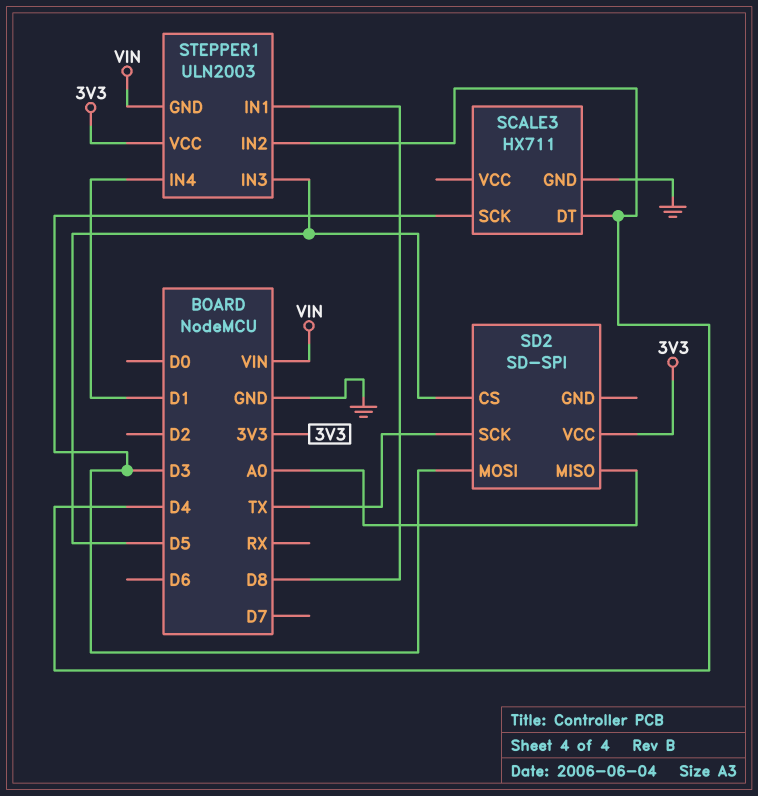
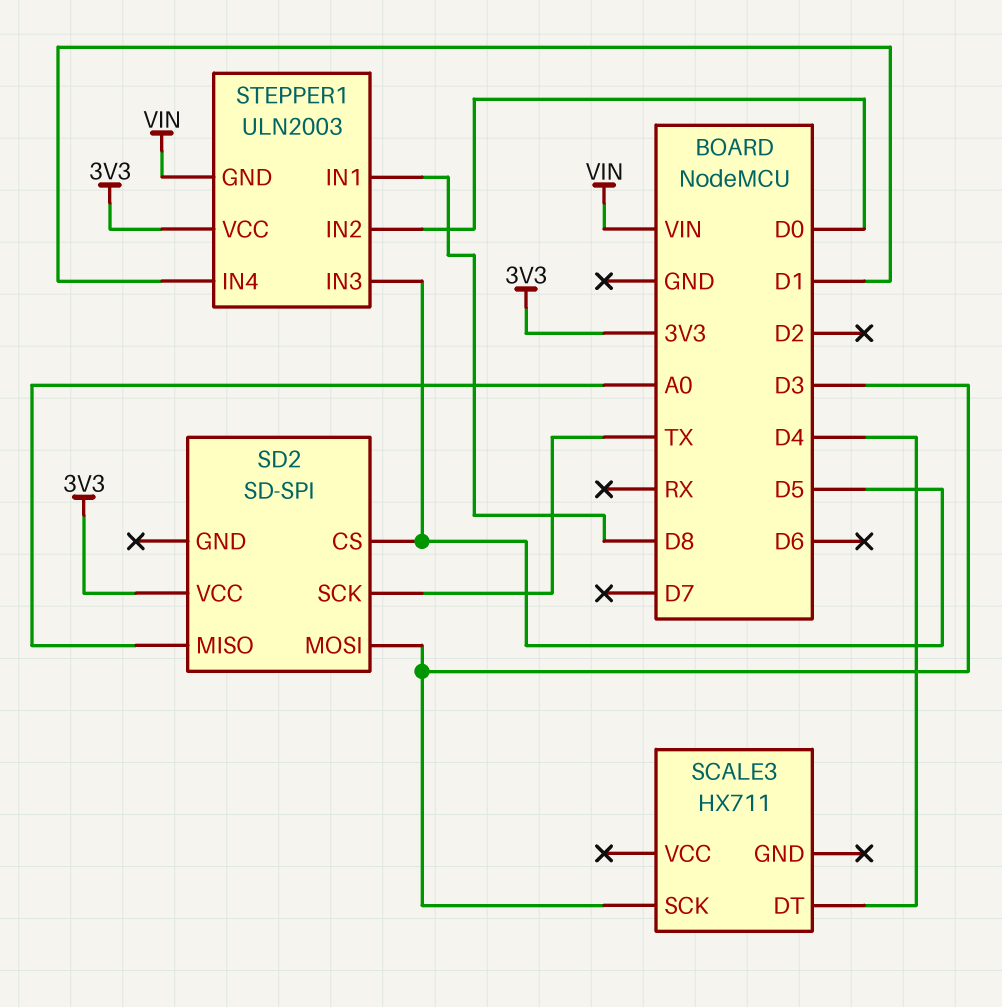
SCALE3 pin GND: GND -> none
STEPPER1 pin IN2: D4 -> D0

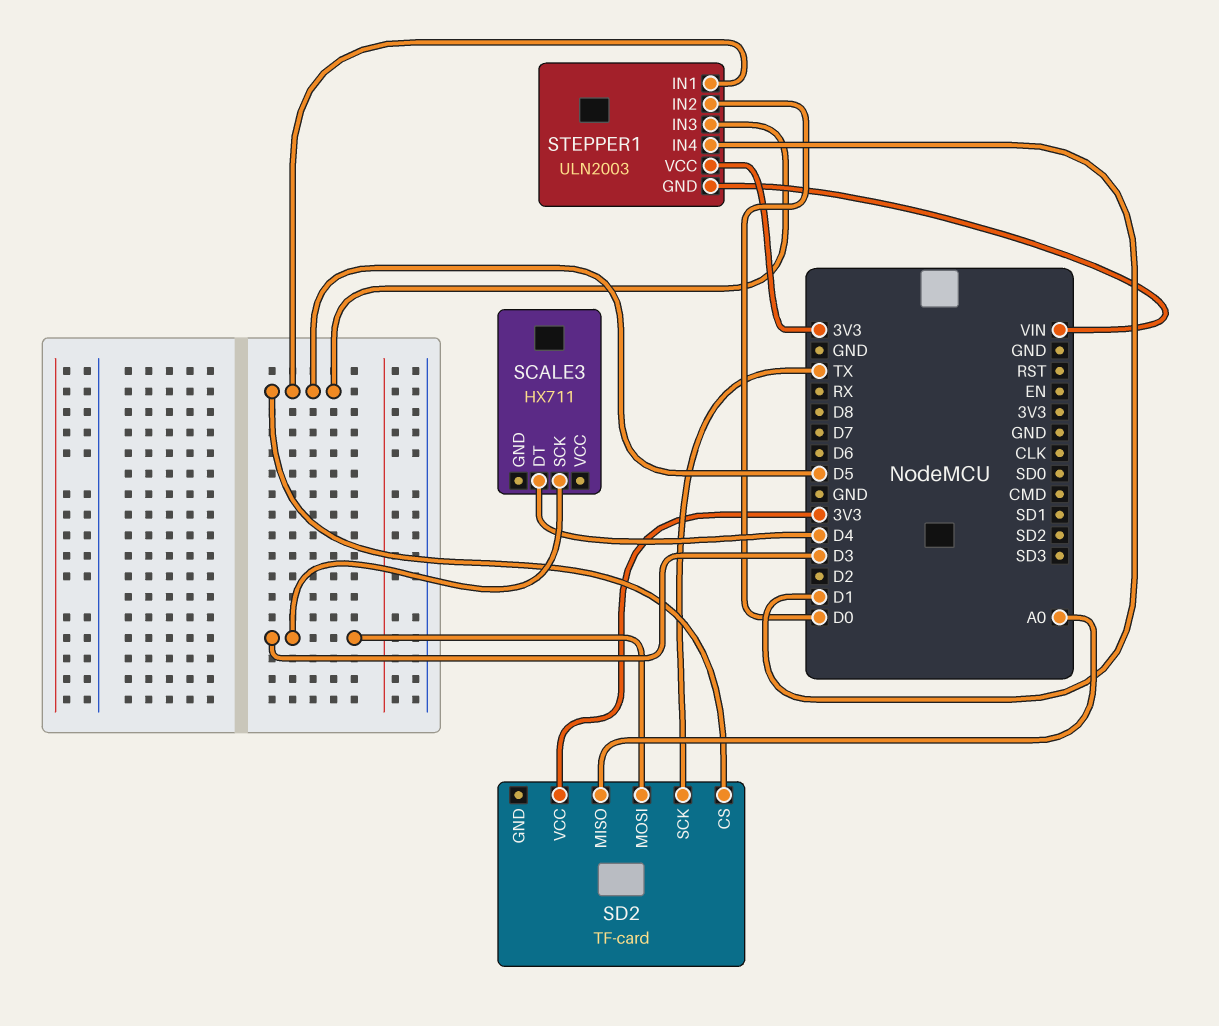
SD2: SD-SPI -> TF-card
STEPPER1 pin IN1: D8 -> D5

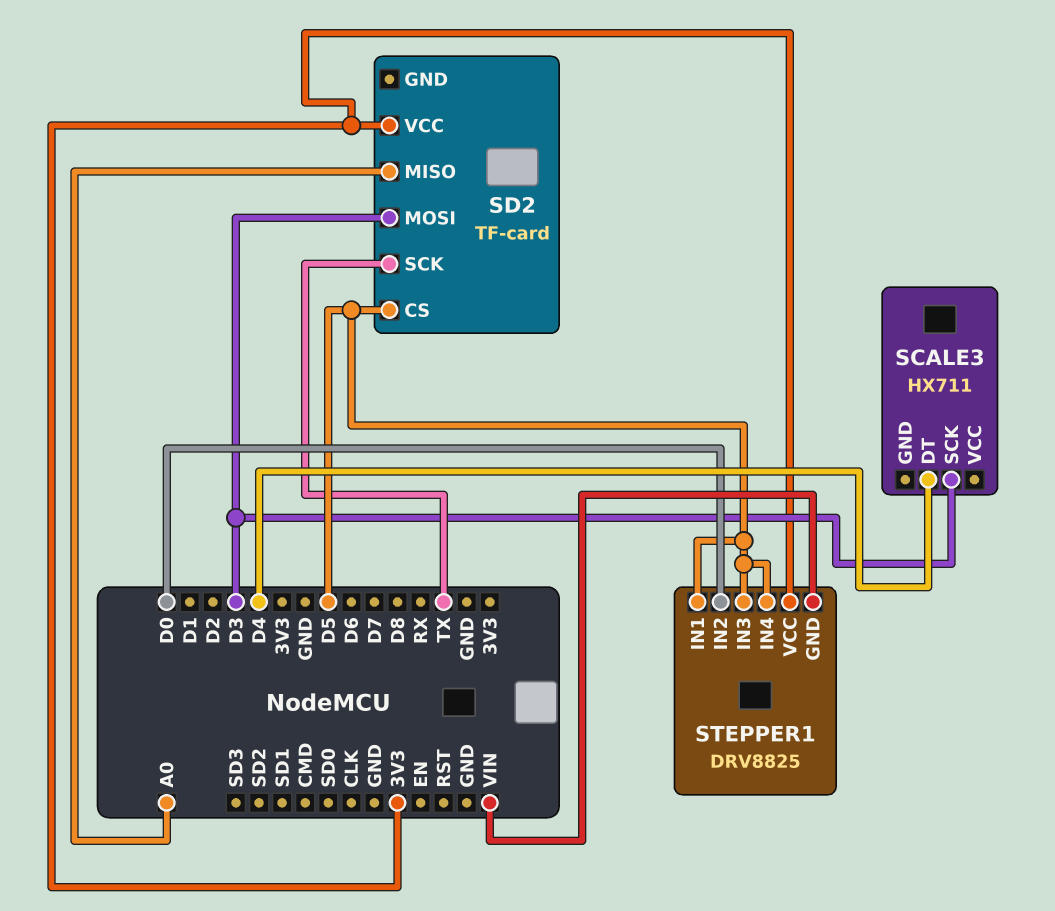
STEPPER1: ULN2003 -> DRV8825
STEPPER1 pin IN4: D1 -> D5

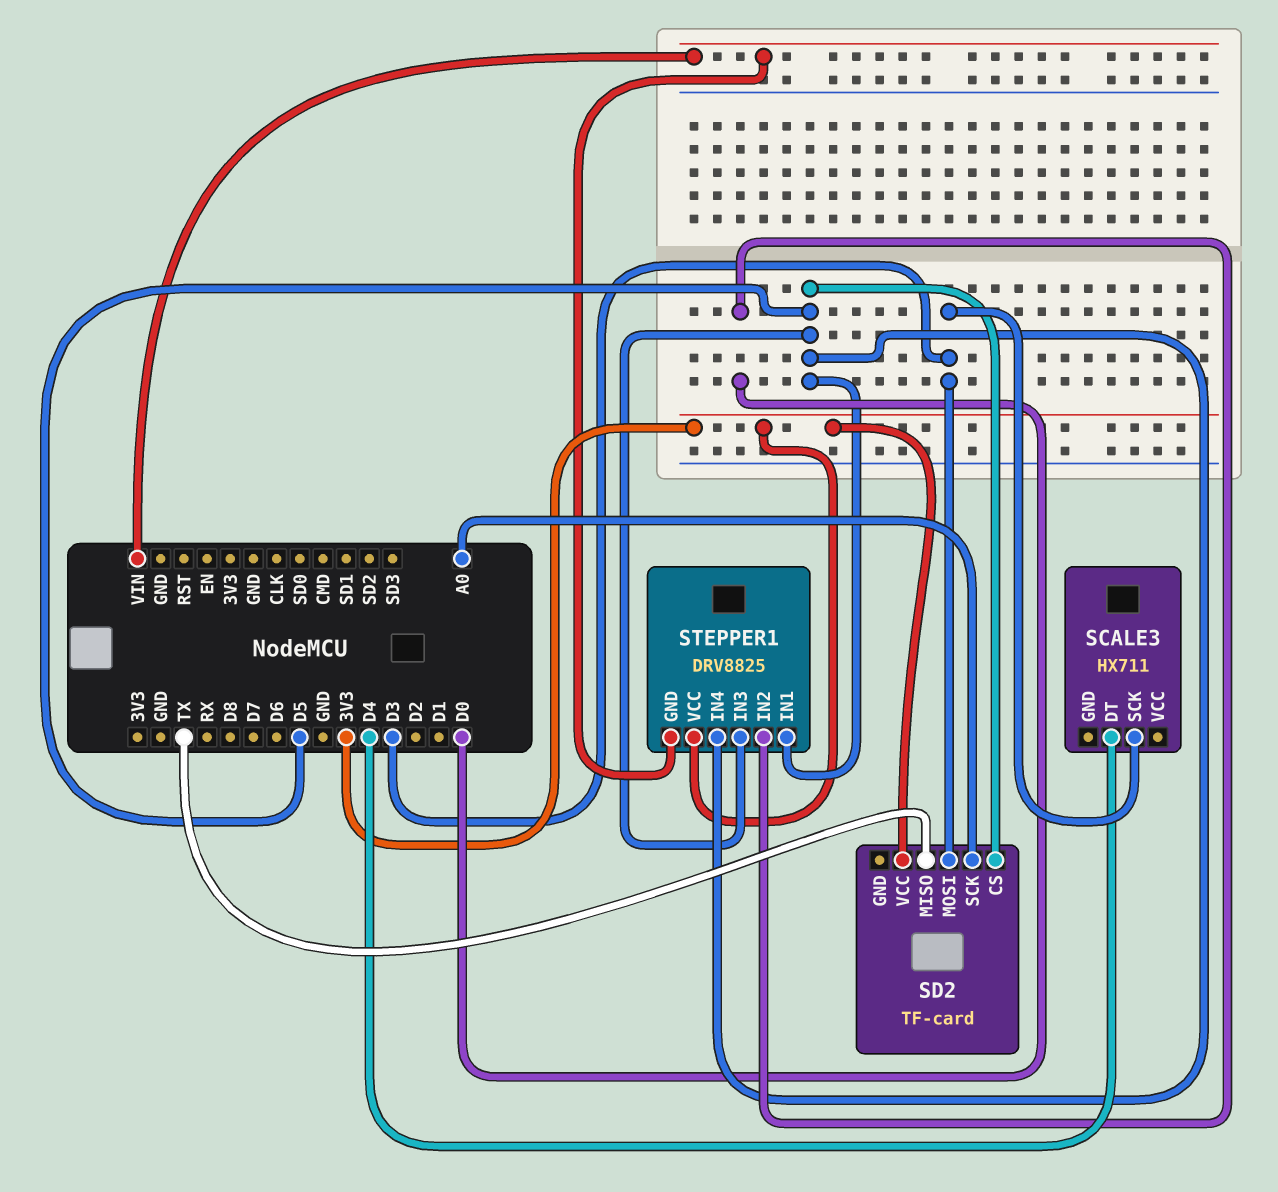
SD2 pin MISO: A0 -> TX
SD2 pin SCK: TX -> A0

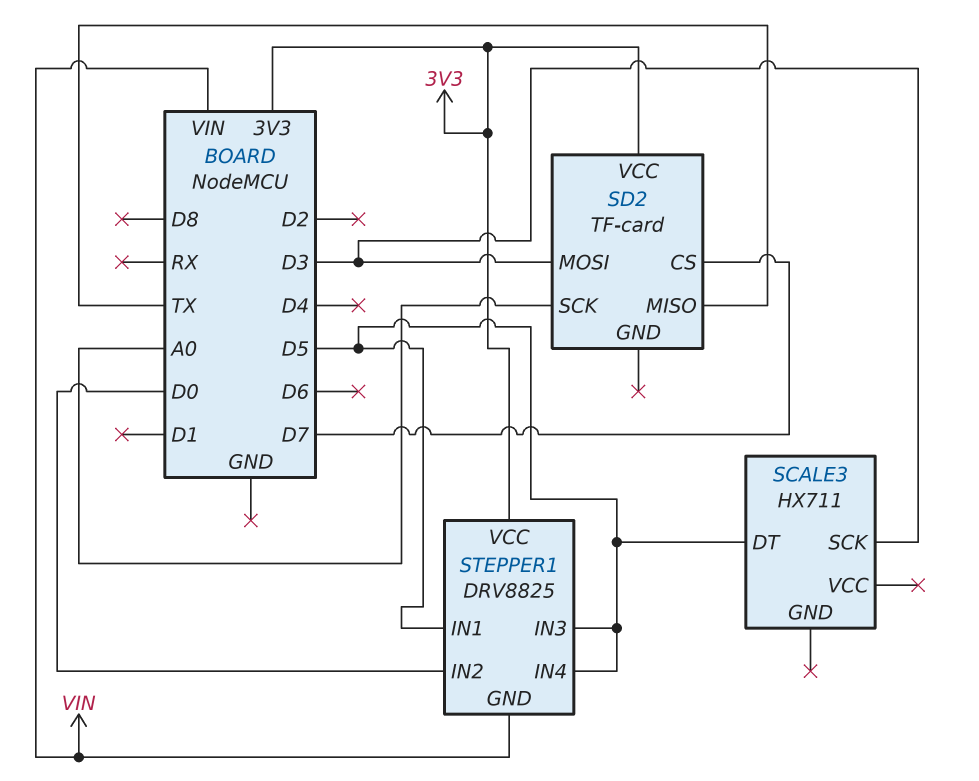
SCALE3 pin DT: D4 -> D5
SD2 pin CS: D5 -> D7

